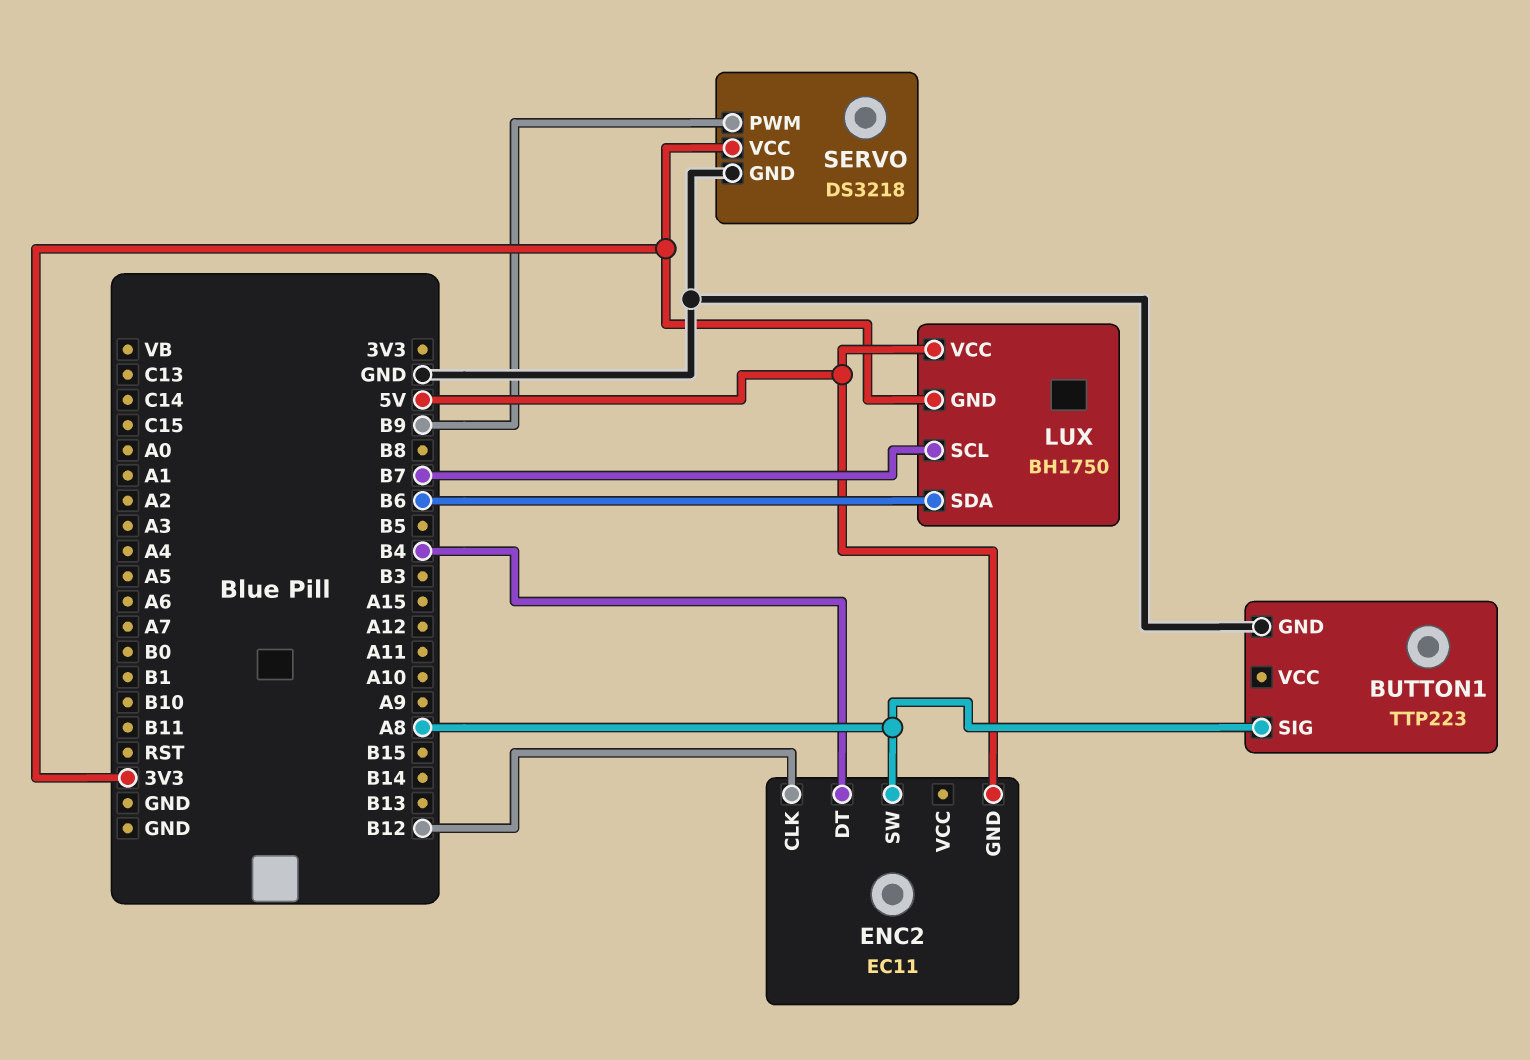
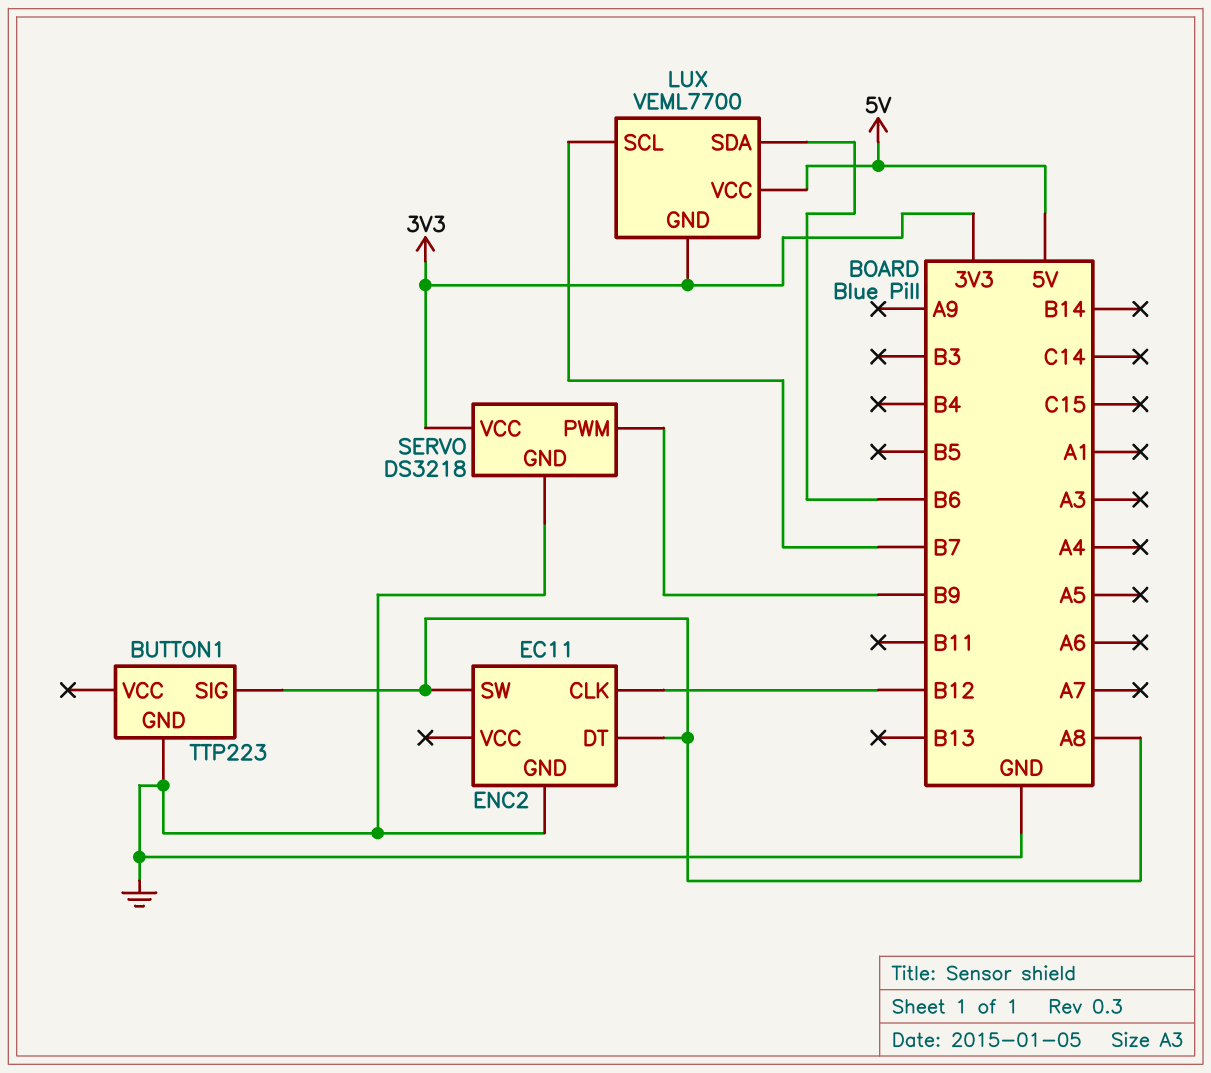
ENC2 pin DT: B4 -> A8
ENC2 pin GND: 5V -> GND
LUX: BH1750 -> VEML7700

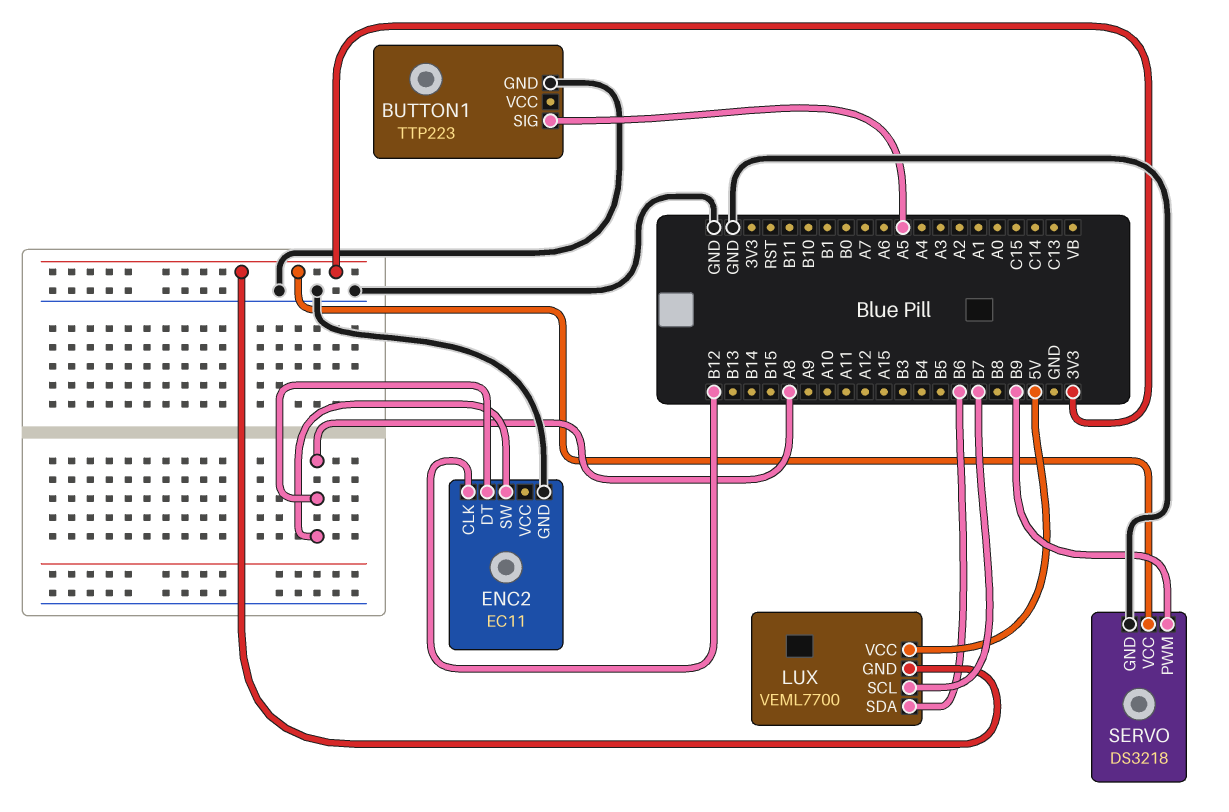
BUTTON1 pin SIG: A8 -> A5

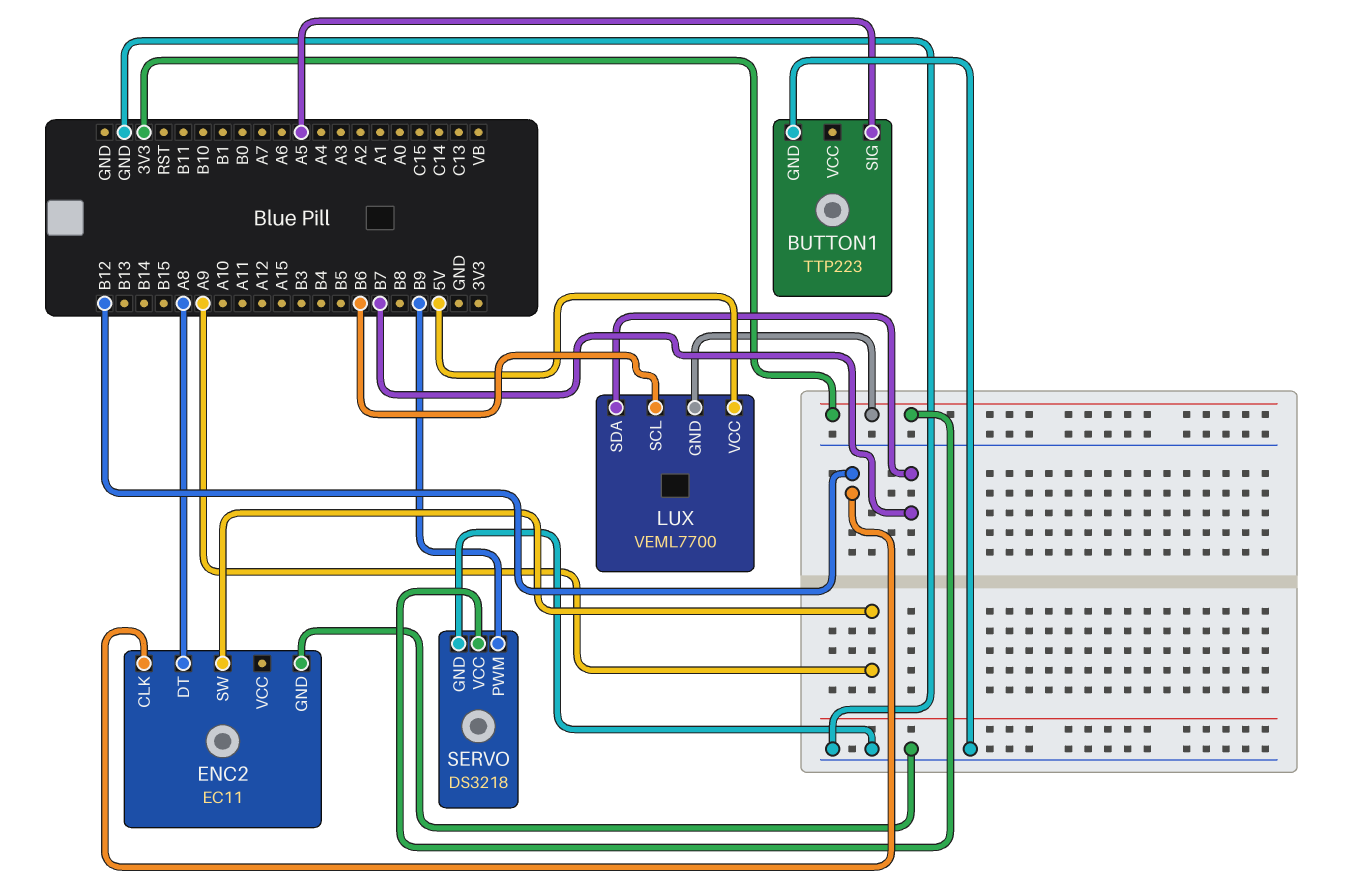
ENC2 pin SW: A8 -> A9
LUX pin SCL: B7 -> B6
LUX pin SDA: B6 -> B7

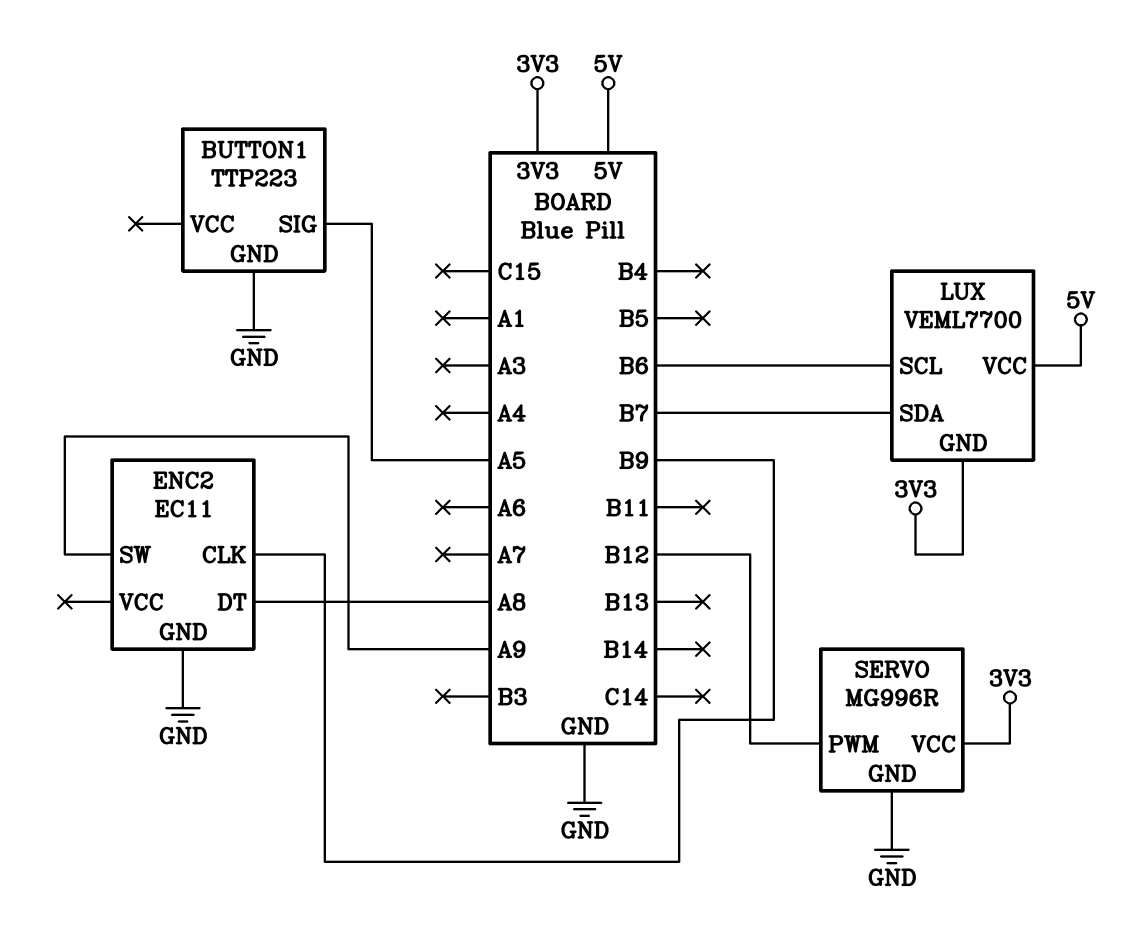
ENC2 pin CLK: B12 -> B9
SERVO: DS3218 -> MG996R
SERVO pin PWM: B9 -> B12

